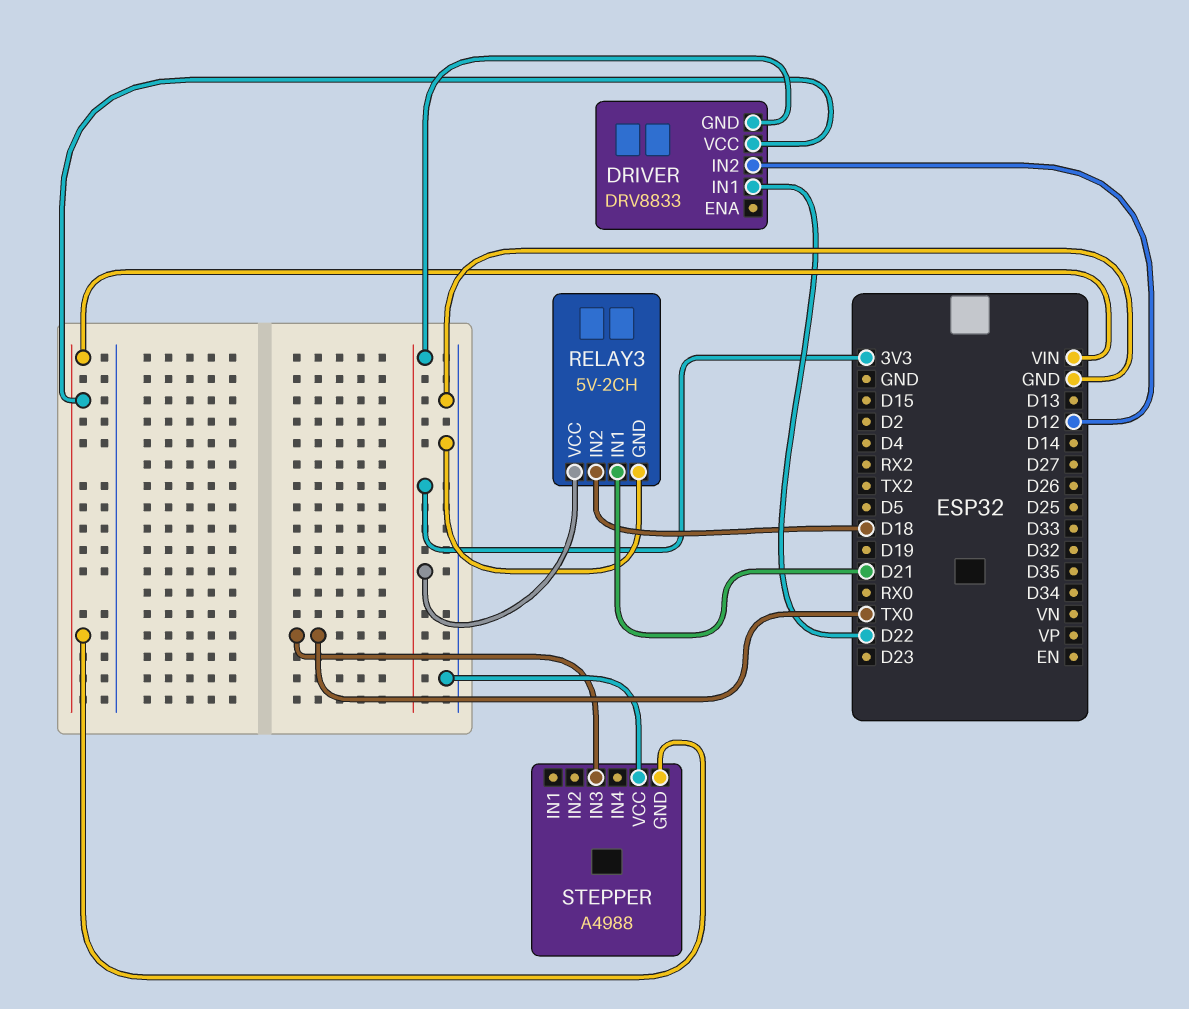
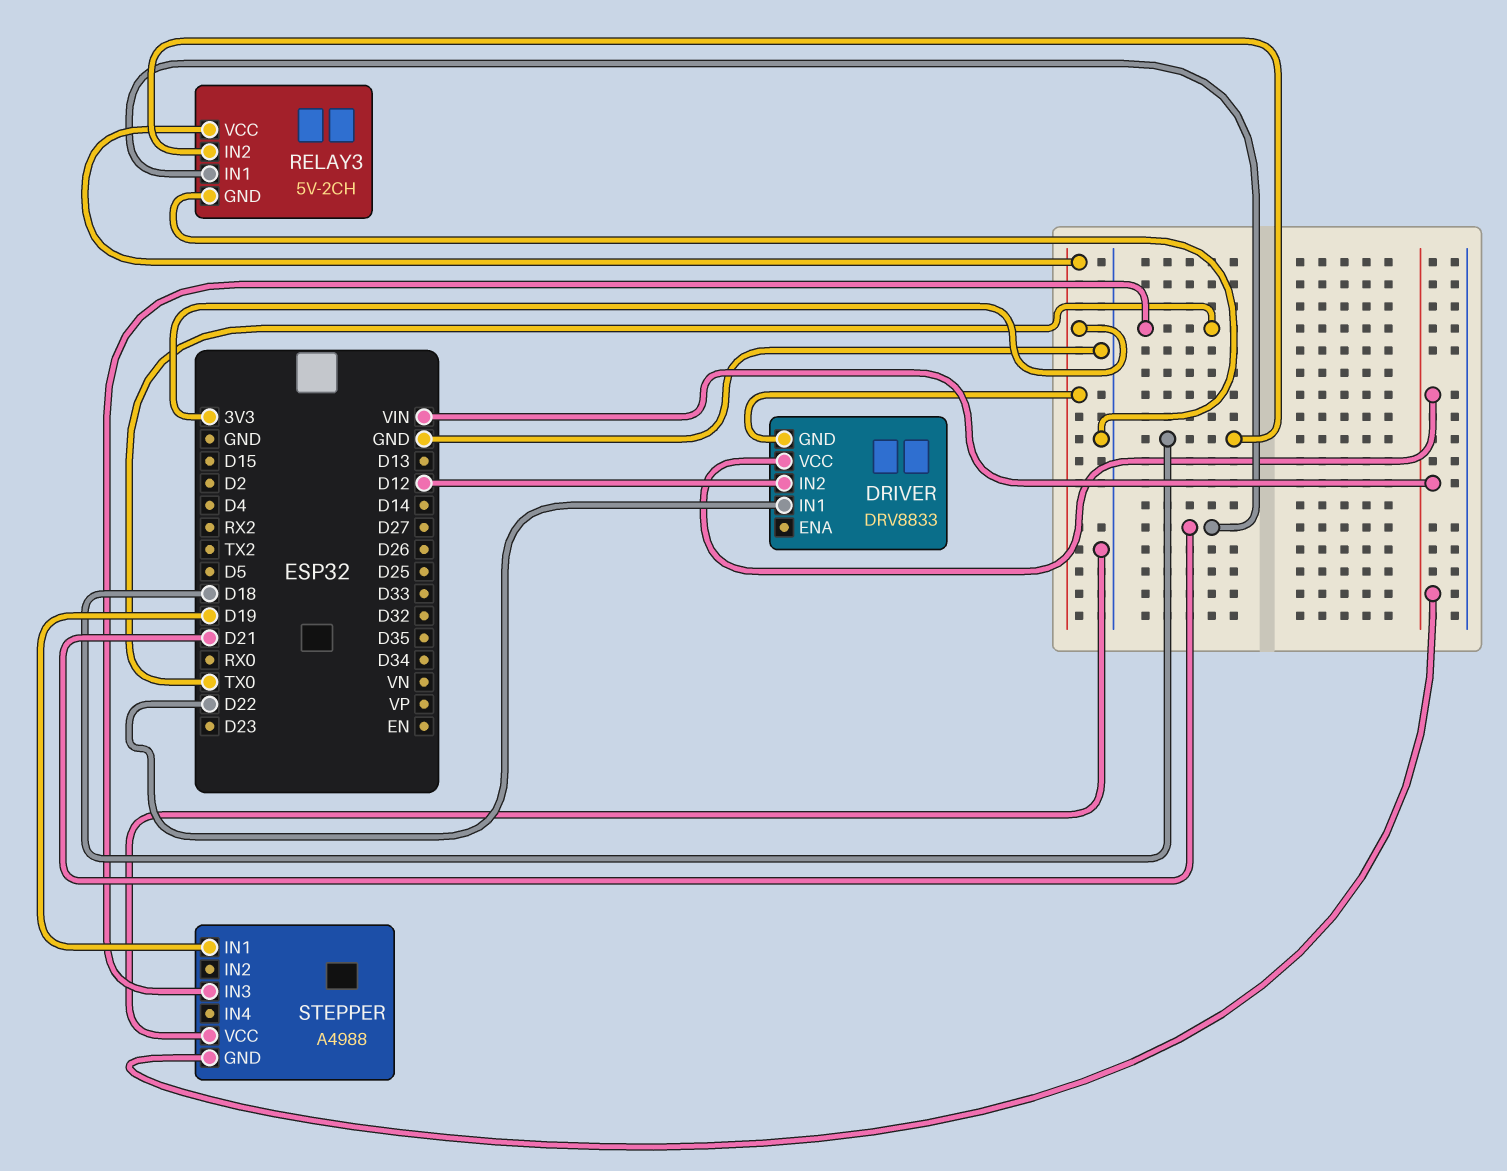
STEPPER pin IN1: none -> D19

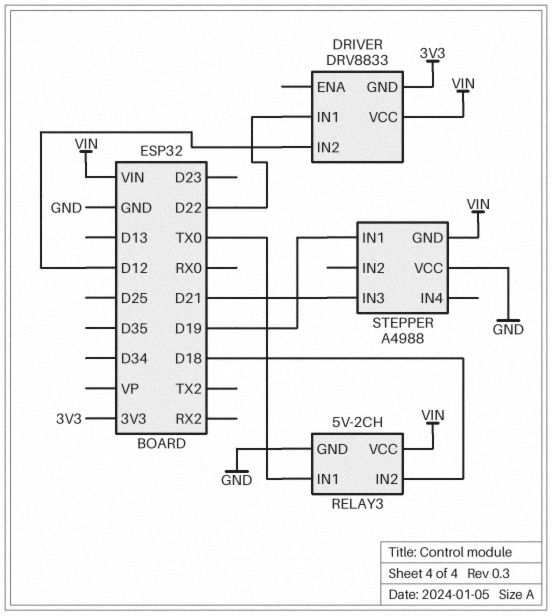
RELAY3 pin IN1: D21 -> TX0
RELAY3 pin VCC: 3V3 -> VIN
STEPPER pin IN3: TX0 -> D21

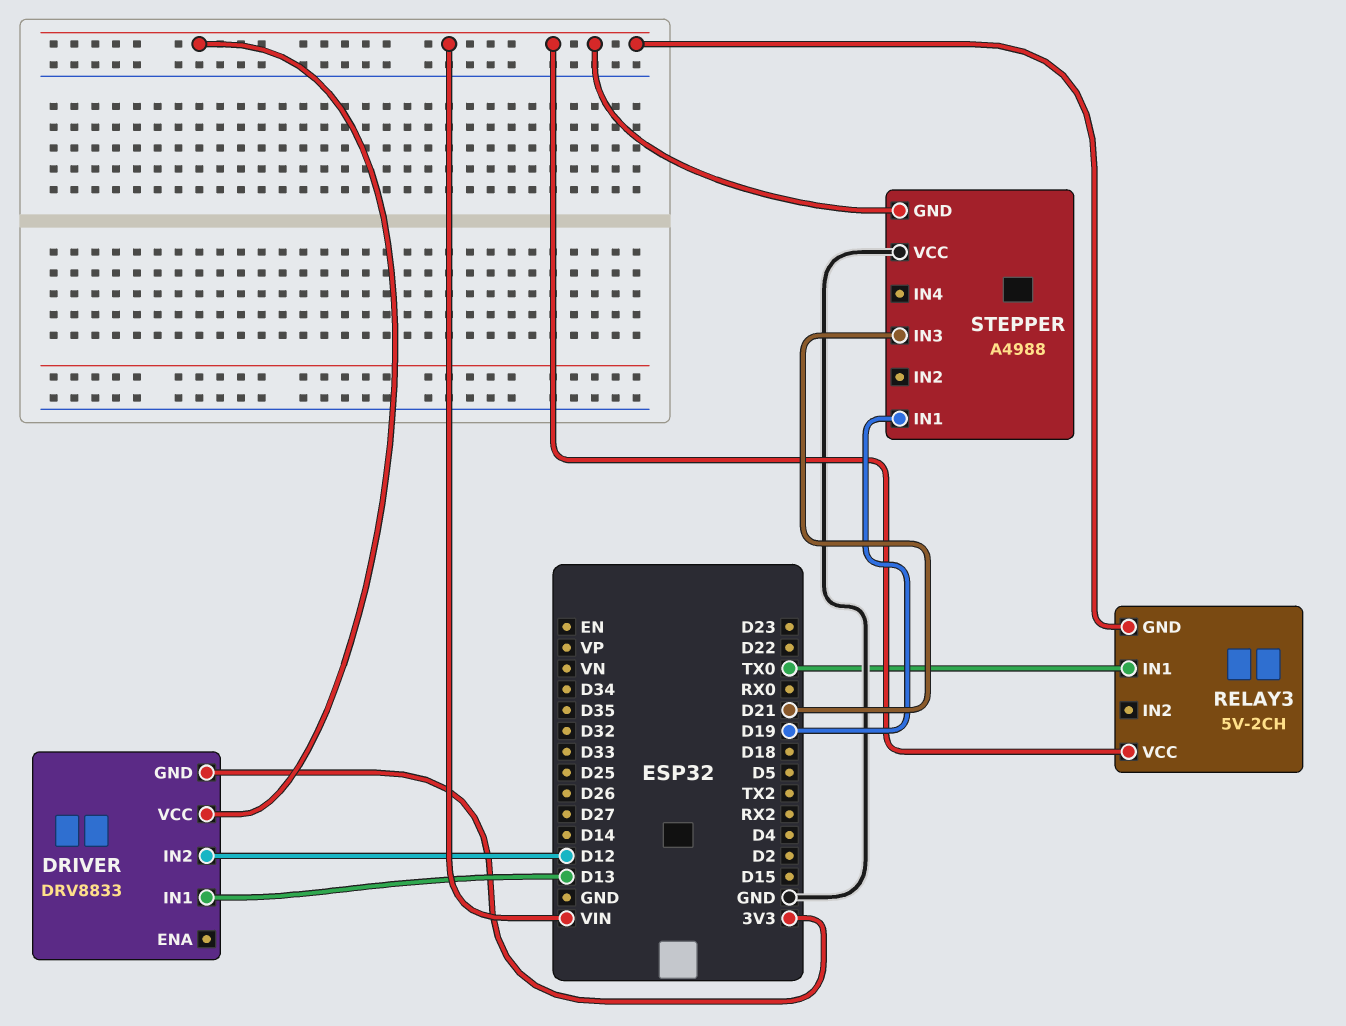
DRIVER pin IN1: D22 -> D13
RELAY3 pin GND: GND -> VIN
RELAY3 pin IN2: D18 -> none

